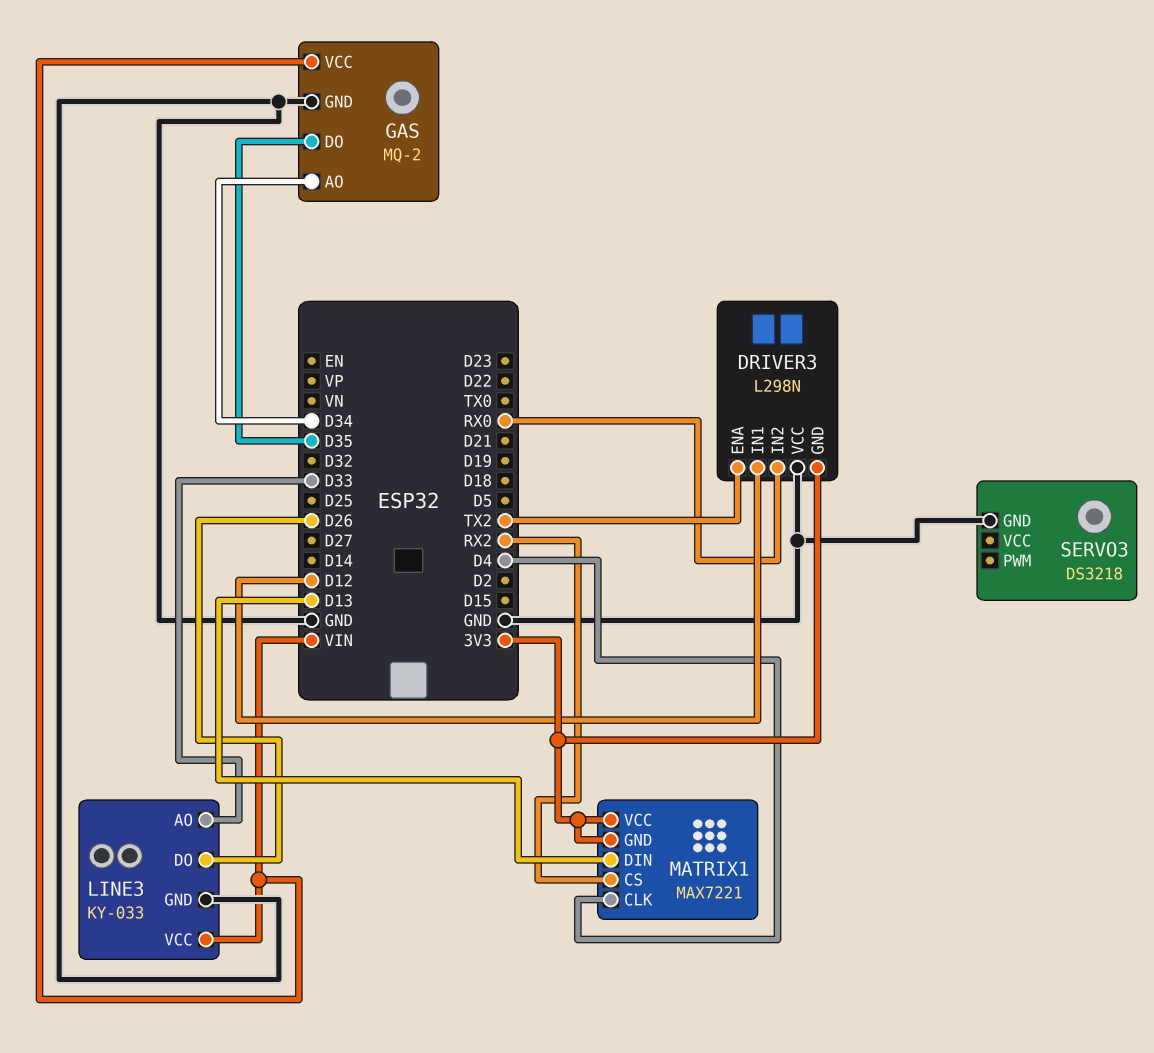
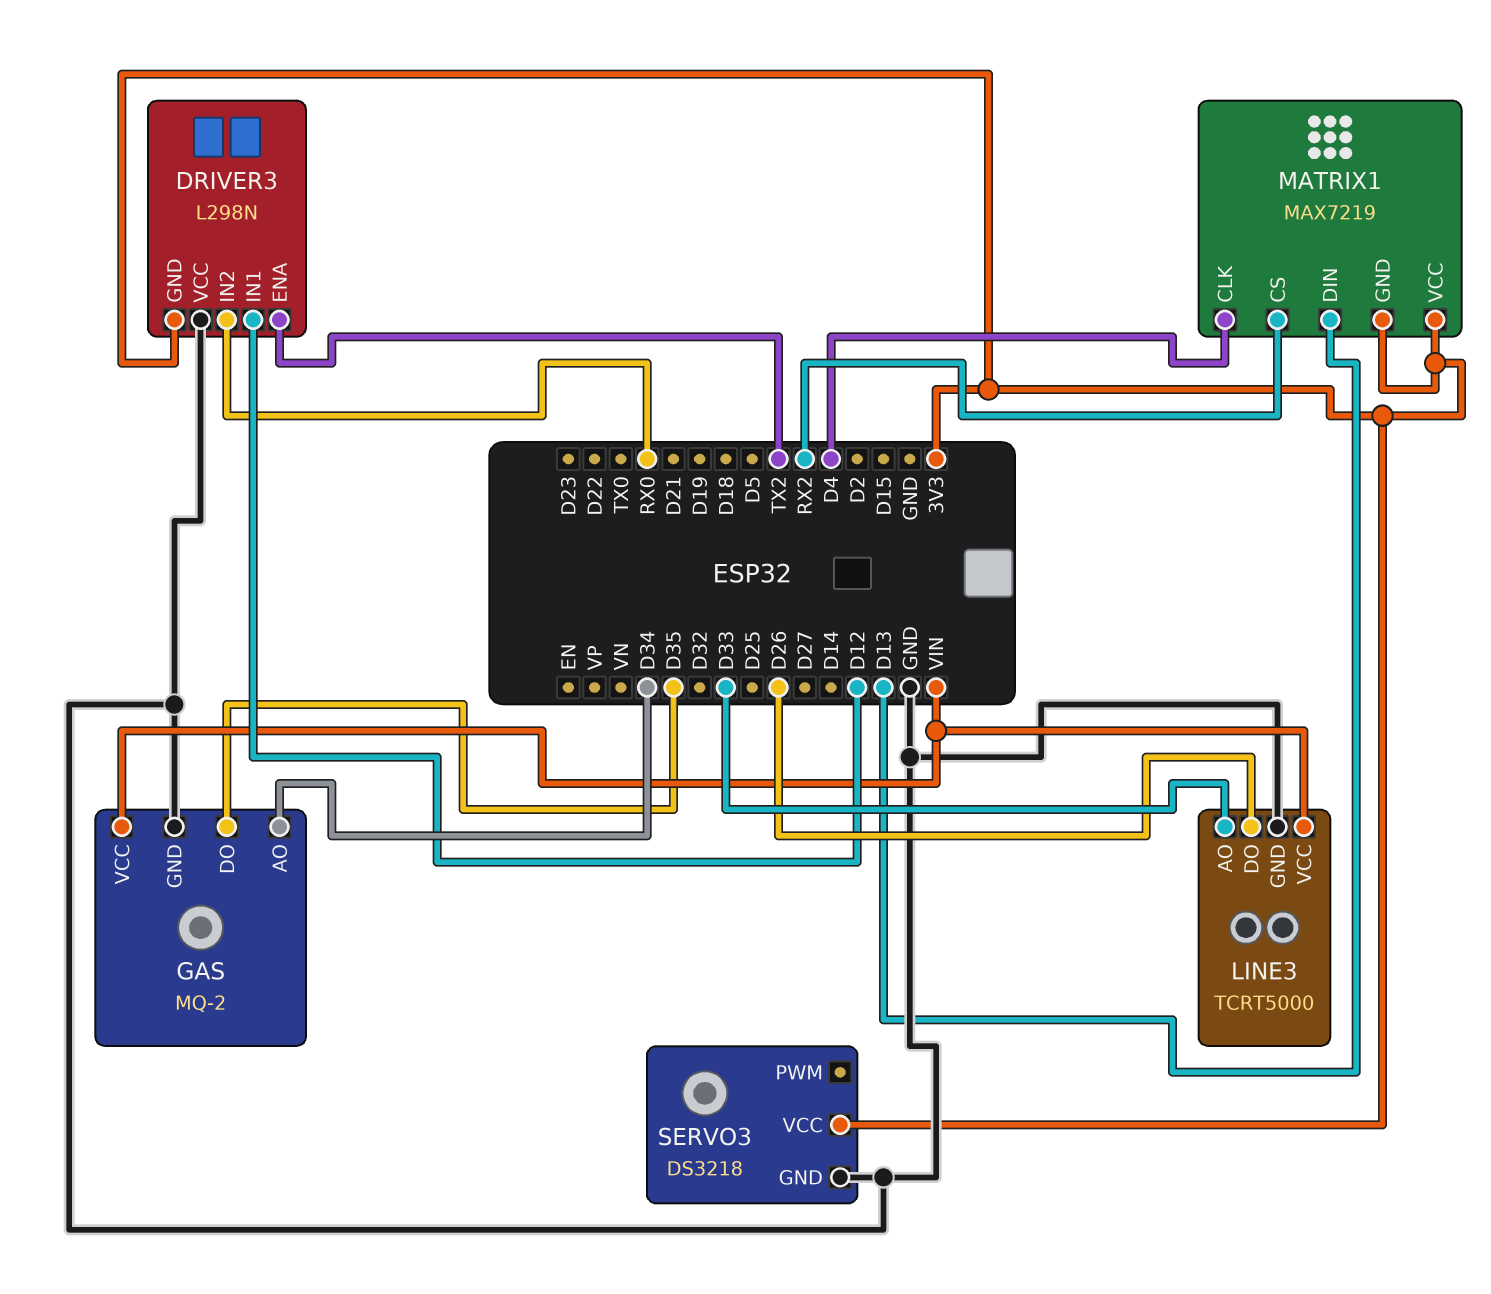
LINE3: KY-033 -> TCRT5000
MATRIX1: MAX7221 -> MAX7219
SERVO3 pin VCC: none -> 3V3

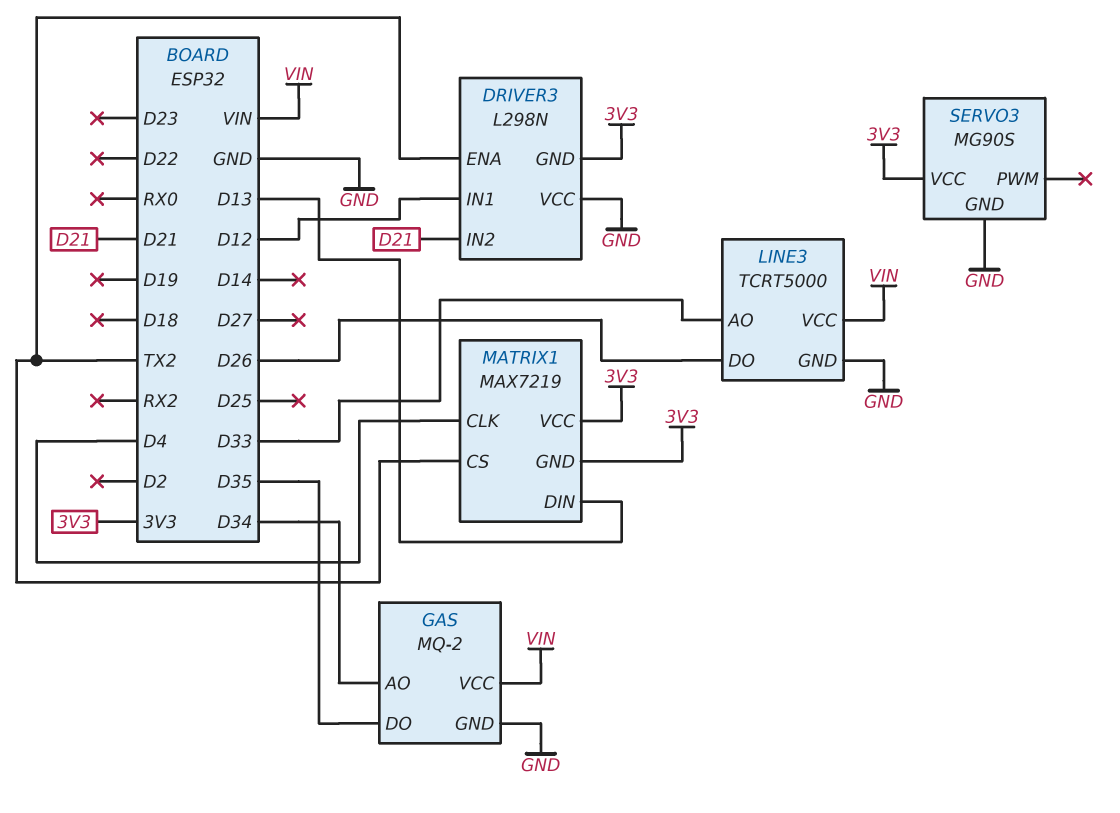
DRIVER3 pin IN2: RX0 -> D21
MATRIX1 pin CS: RX2 -> TX2
SERVO3: DS3218 -> MG90S

